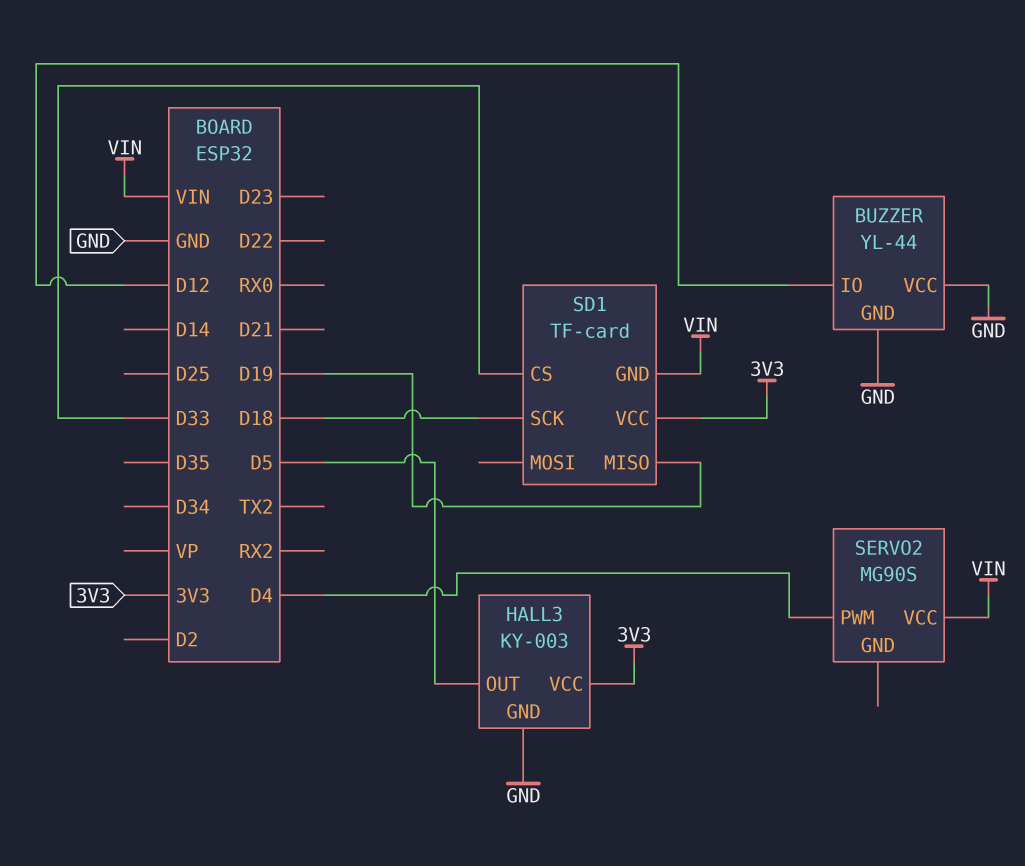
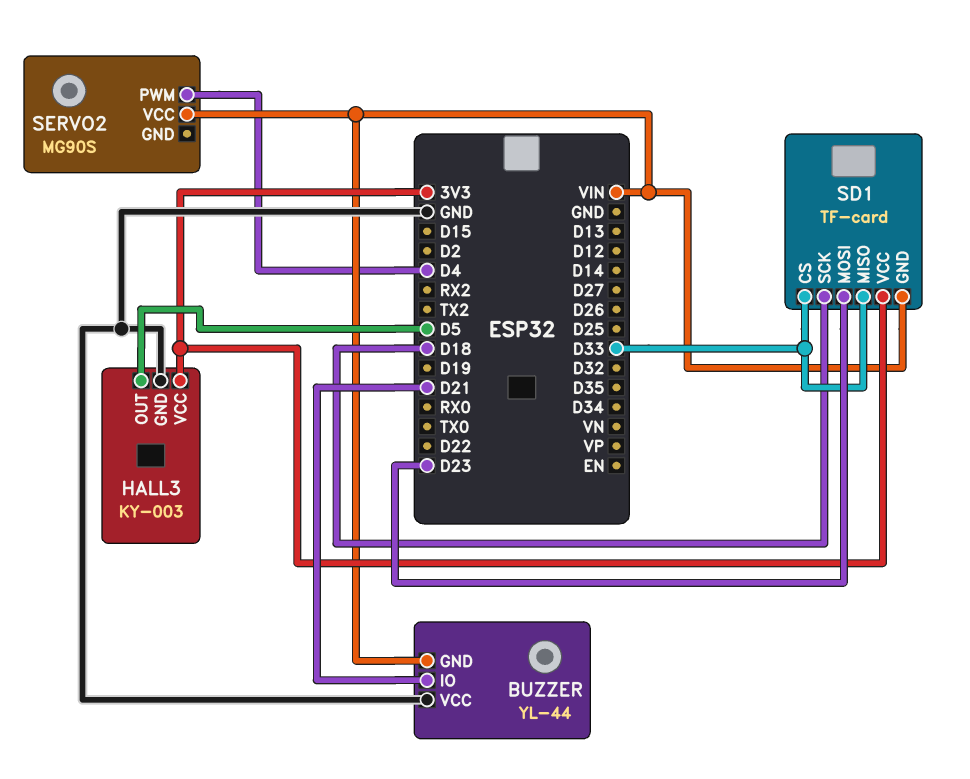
BUZZER pin GND: GND -> VIN
BUZZER pin IO: D12 -> D21
SD1 pin MISO: D19 -> D33
SD1 pin MOSI: none -> D23

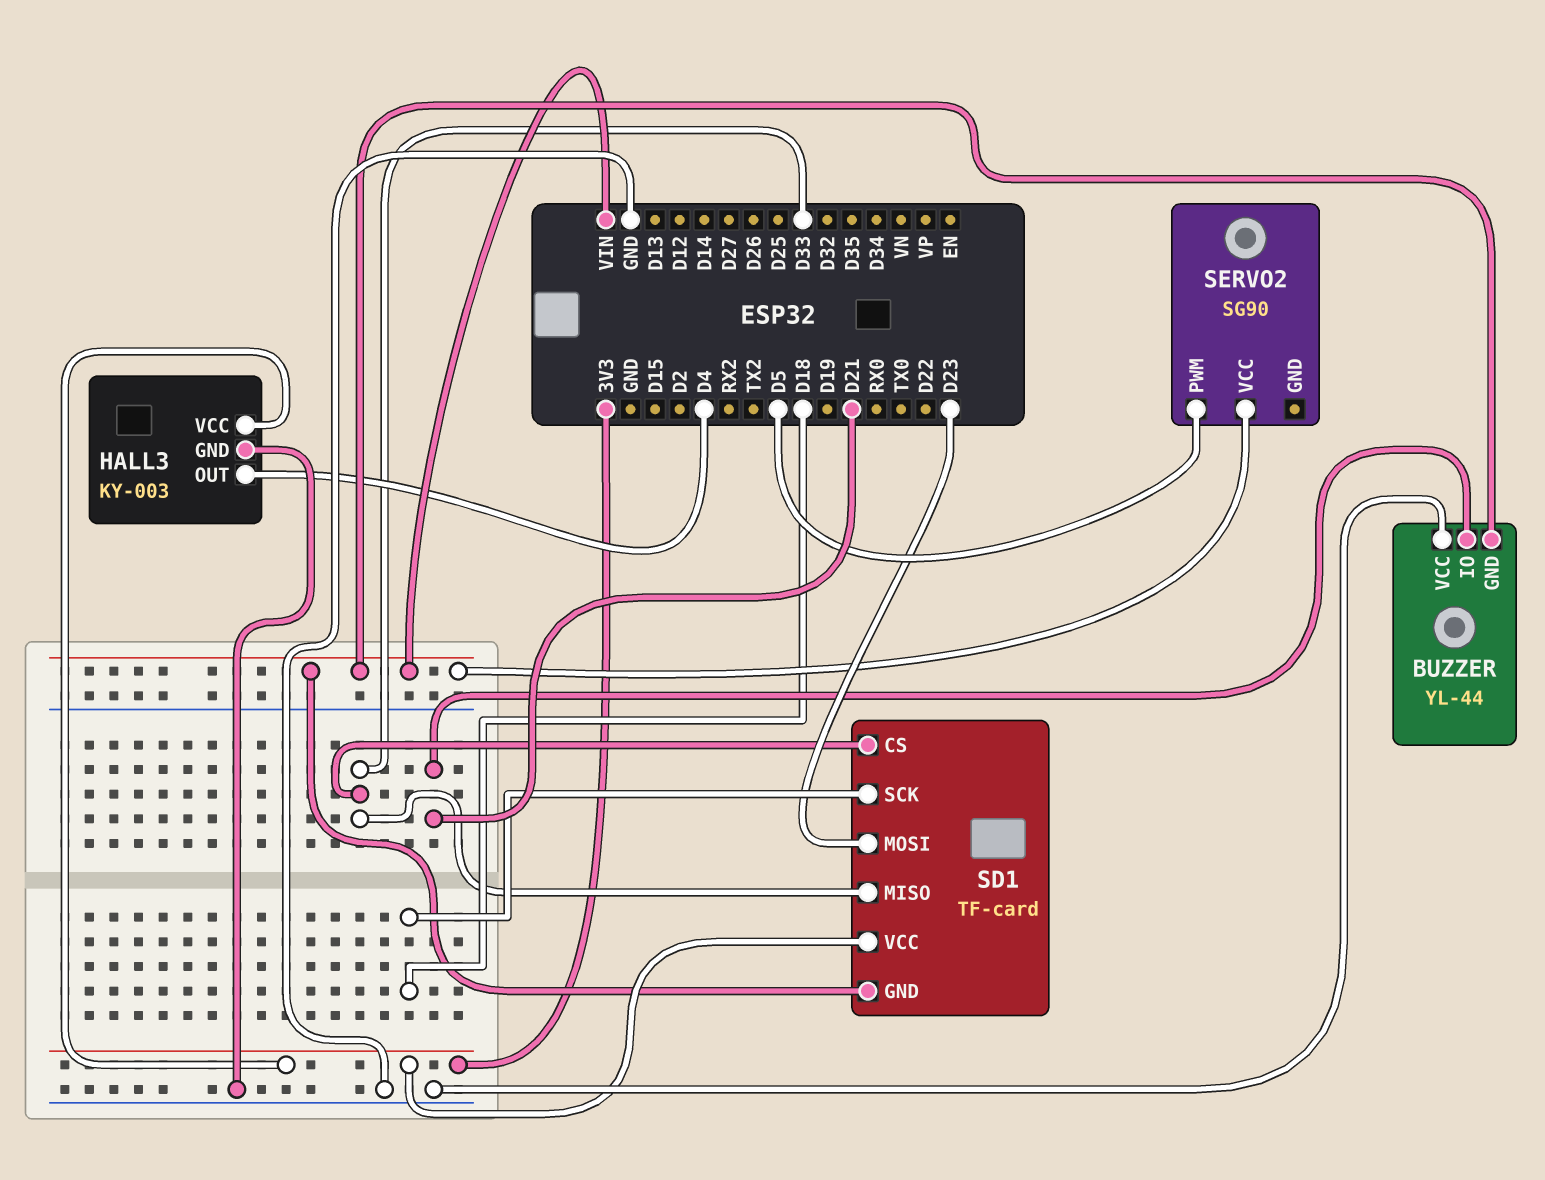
HALL3 pin OUT: D5 -> D4
SERVO2: MG90S -> SG90
SERVO2 pin PWM: D4 -> D5

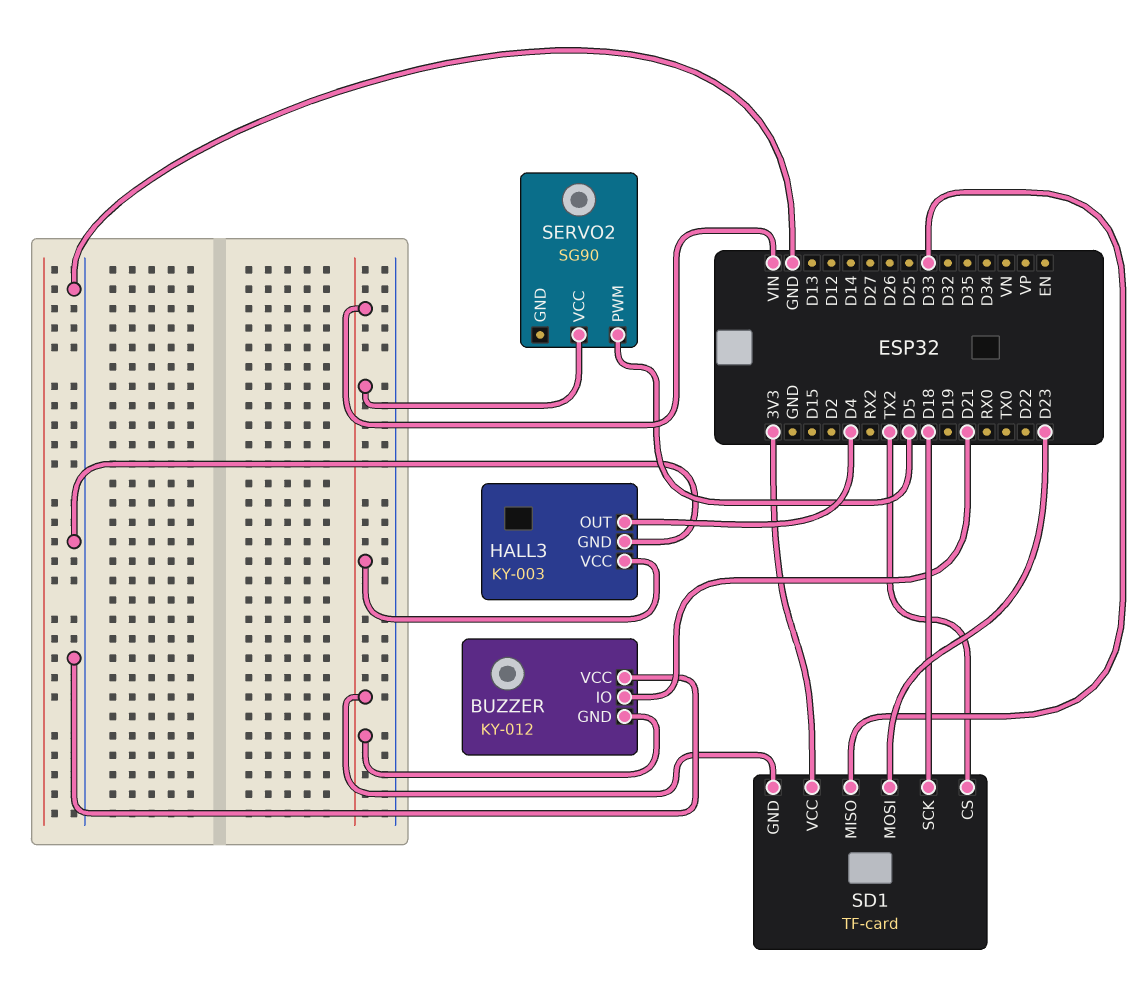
BUZZER: YL-44 -> KY-012
HALL3 pin VCC: 3V3 -> VIN
SD1 pin CS: D33 -> TX2

